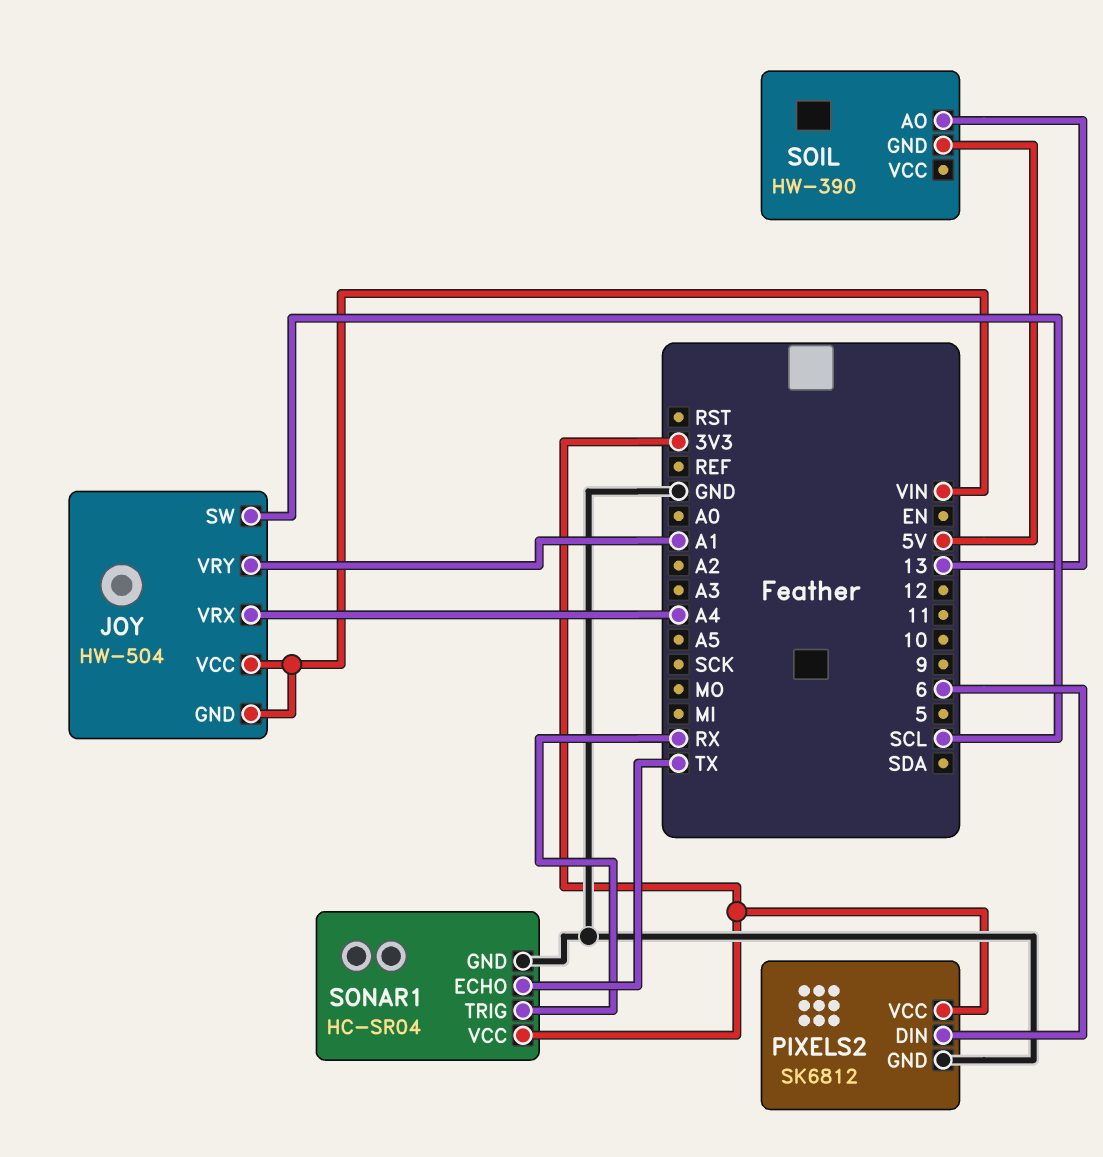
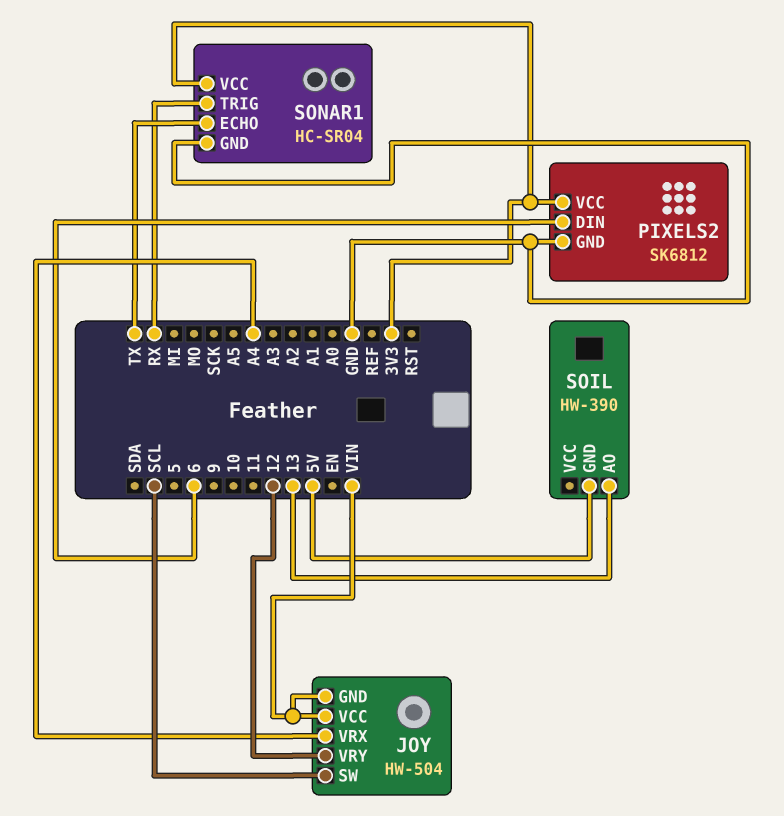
JOY pin VRY: A1 -> 12

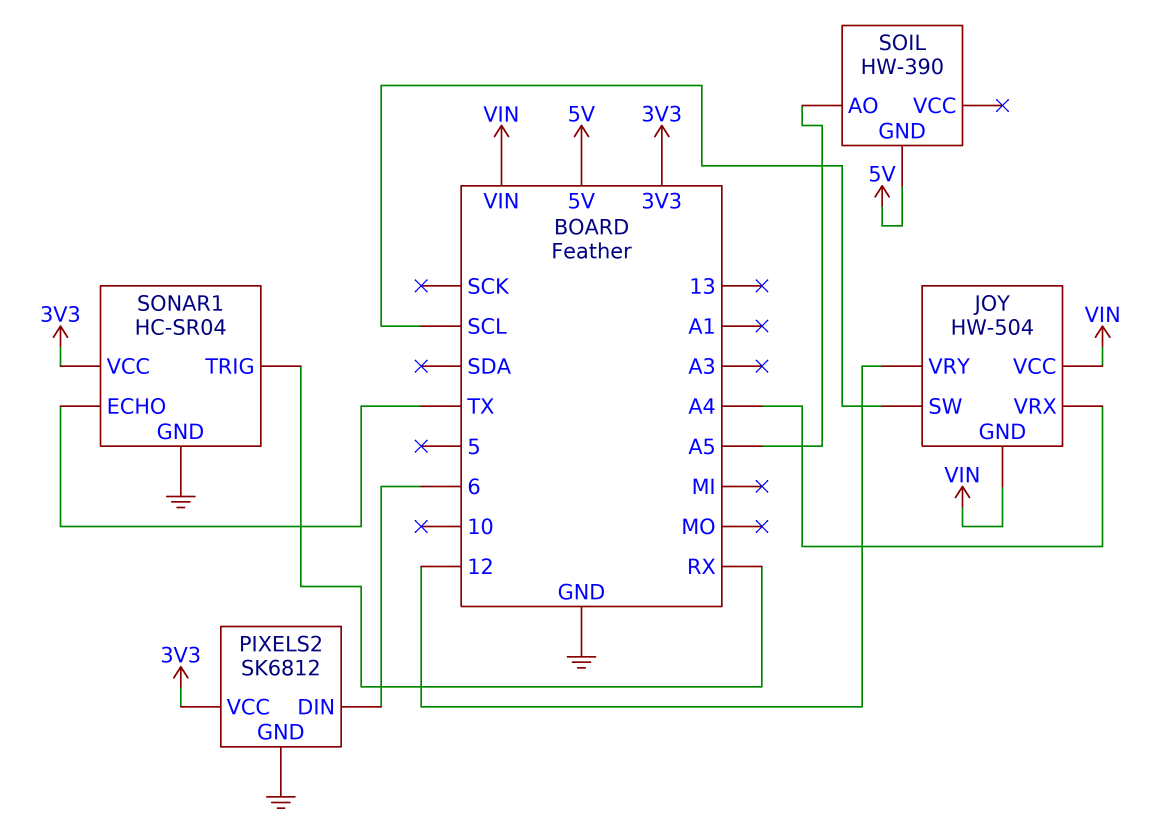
SOIL pin AO: 13 -> A5

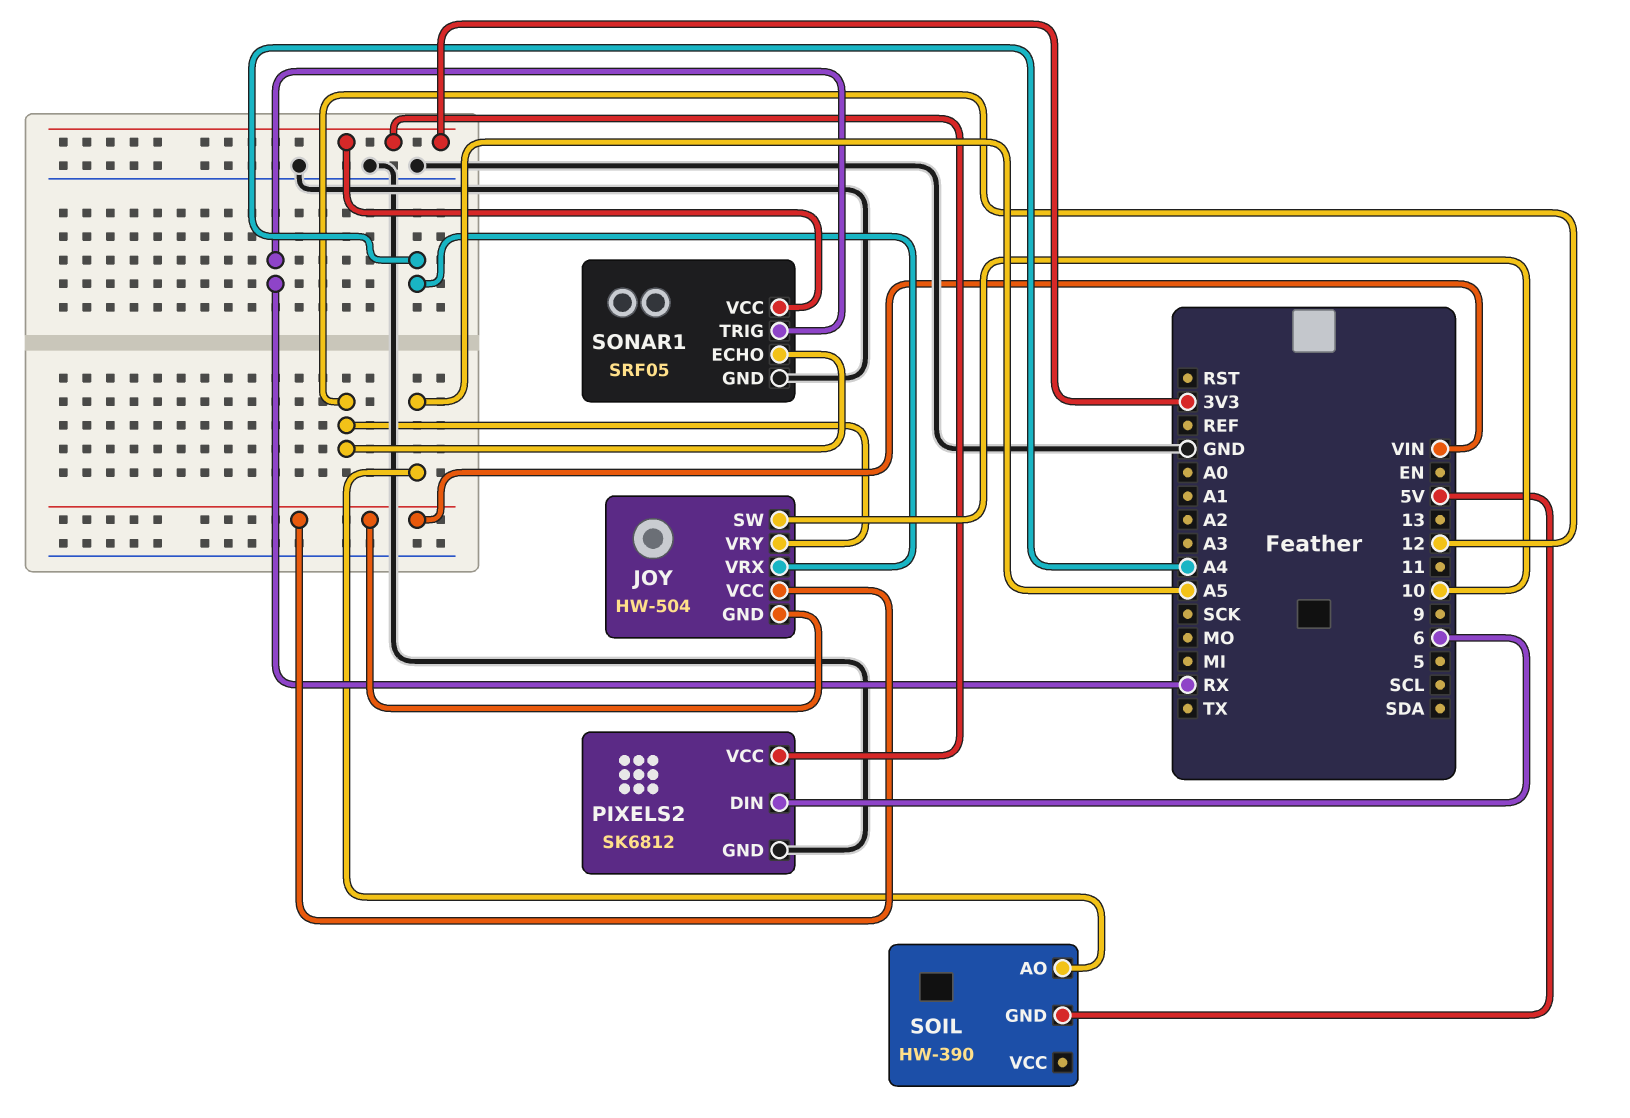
JOY pin SW: SCL -> 10
SONAR1: HC-SR04 -> SRF05
SONAR1 pin ECHO: TX -> 12

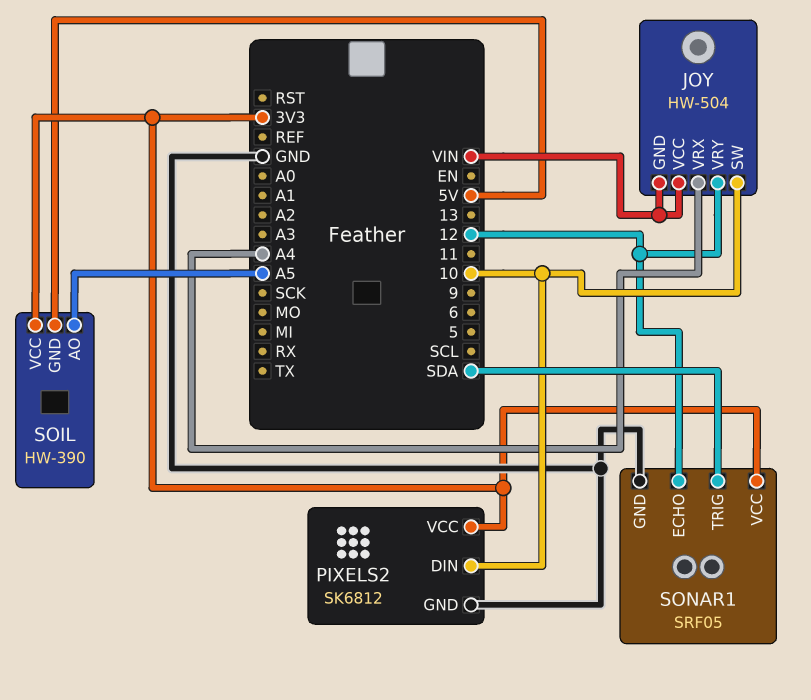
PIXELS2 pin DIN: 6 -> 10
SOIL pin VCC: none -> 3V3
SONAR1 pin TRIG: RX -> SDA

